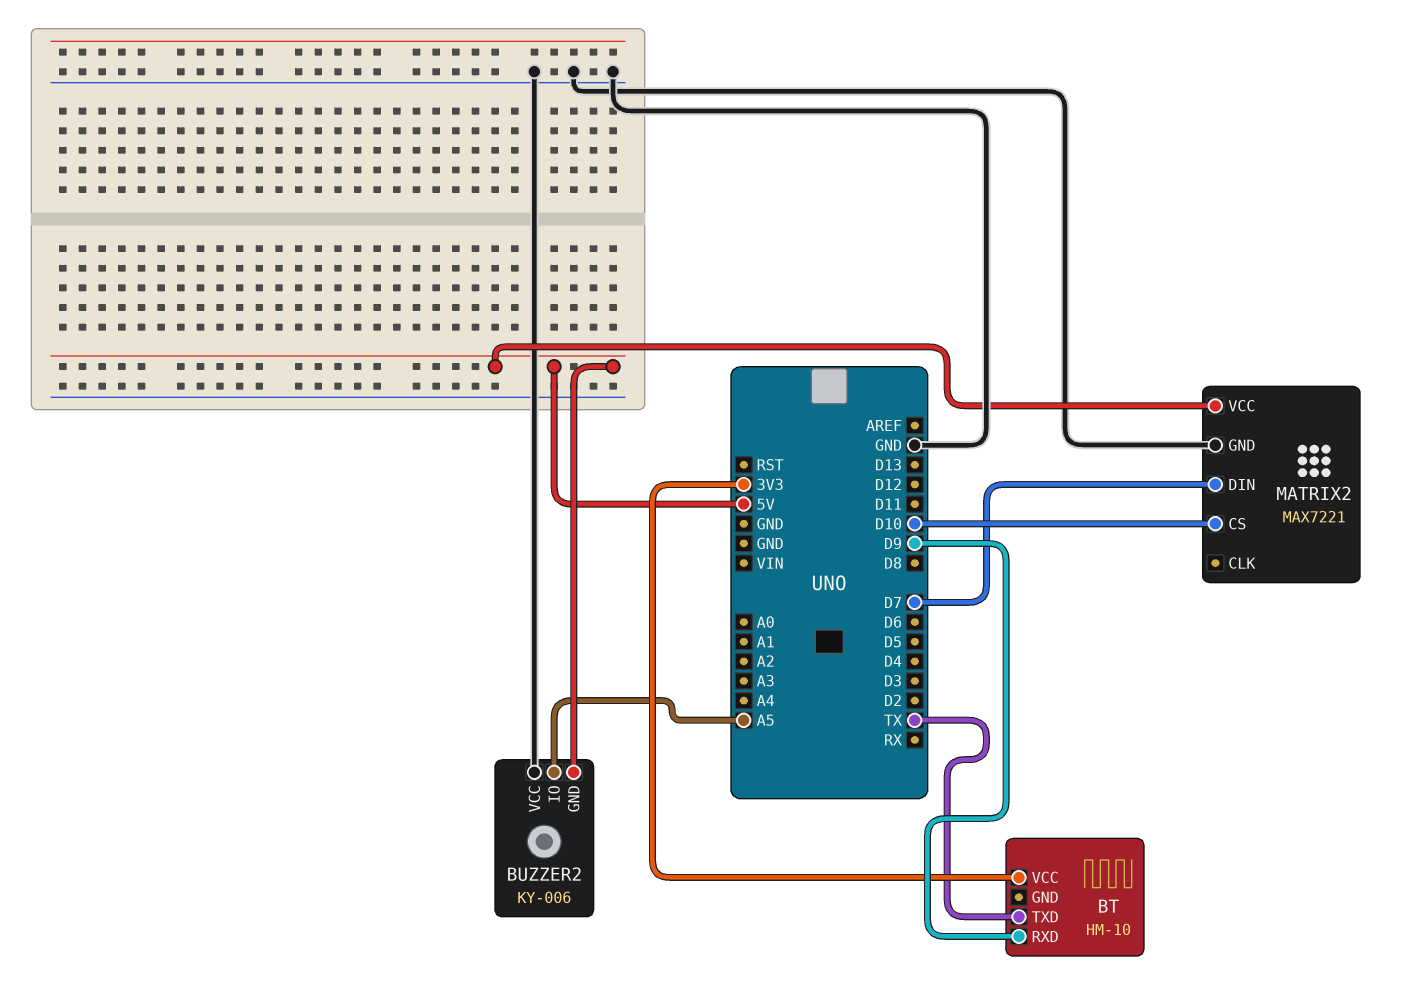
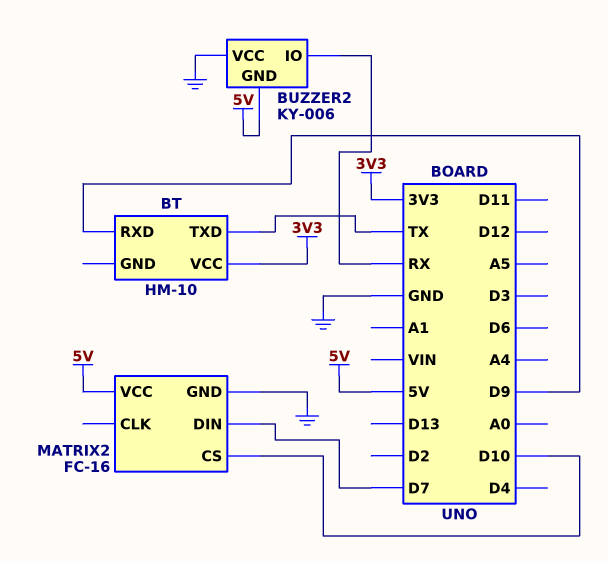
BUZZER2 pin IO: A5 -> RX
MATRIX2: MAX7221 -> FC-16

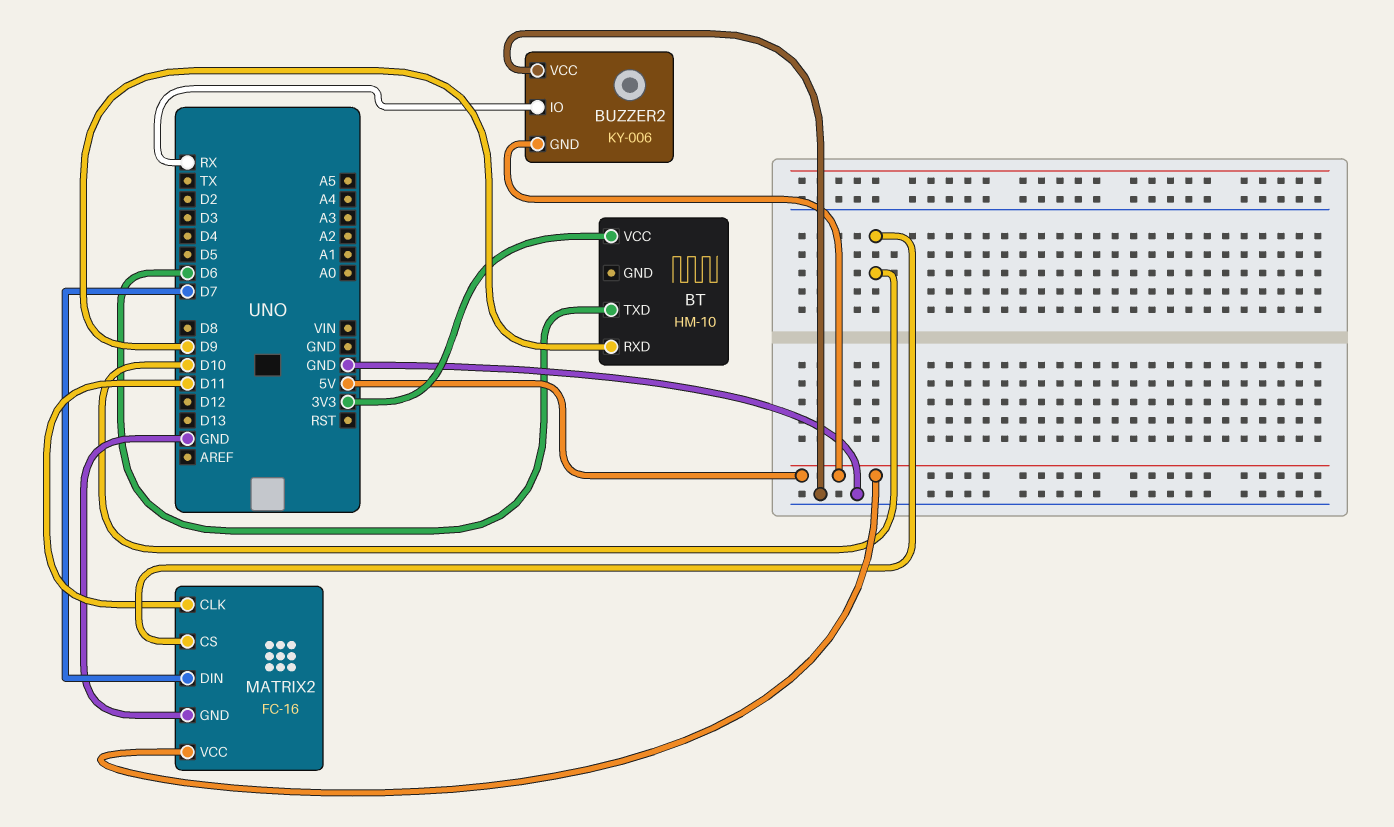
BT pin TXD: TX -> D6
MATRIX2 pin CLK: none -> D11

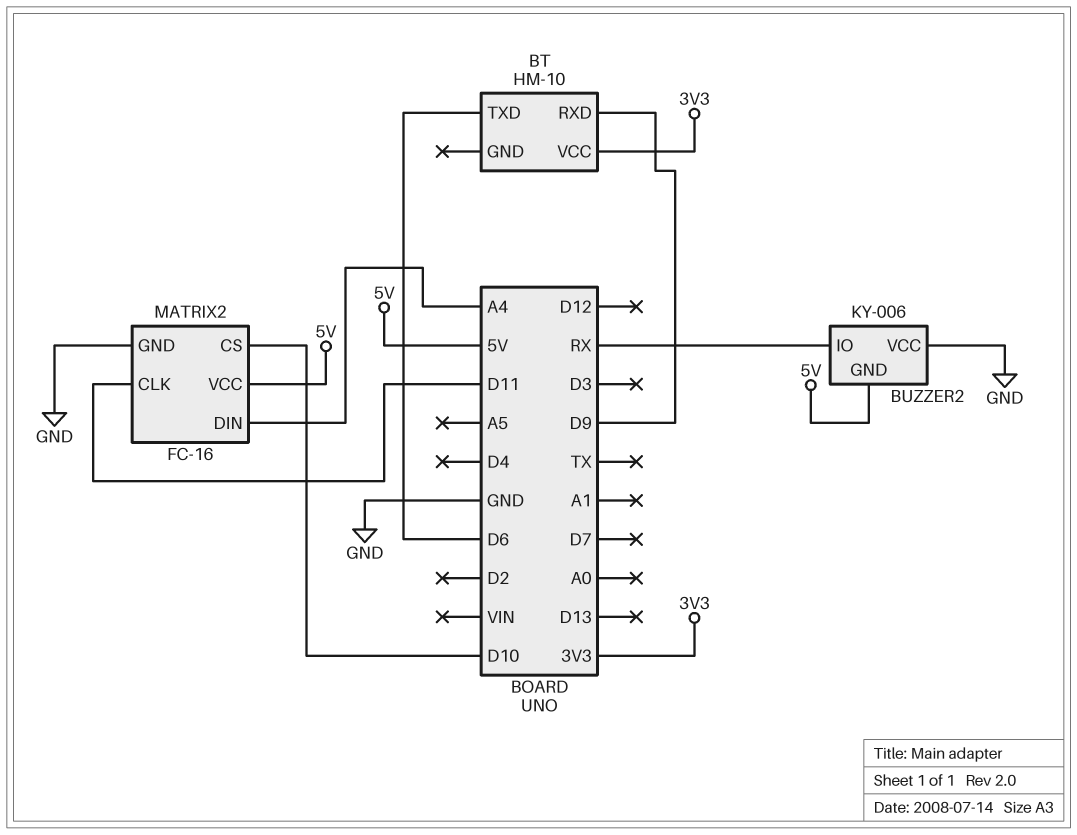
MATRIX2 pin DIN: D7 -> A4

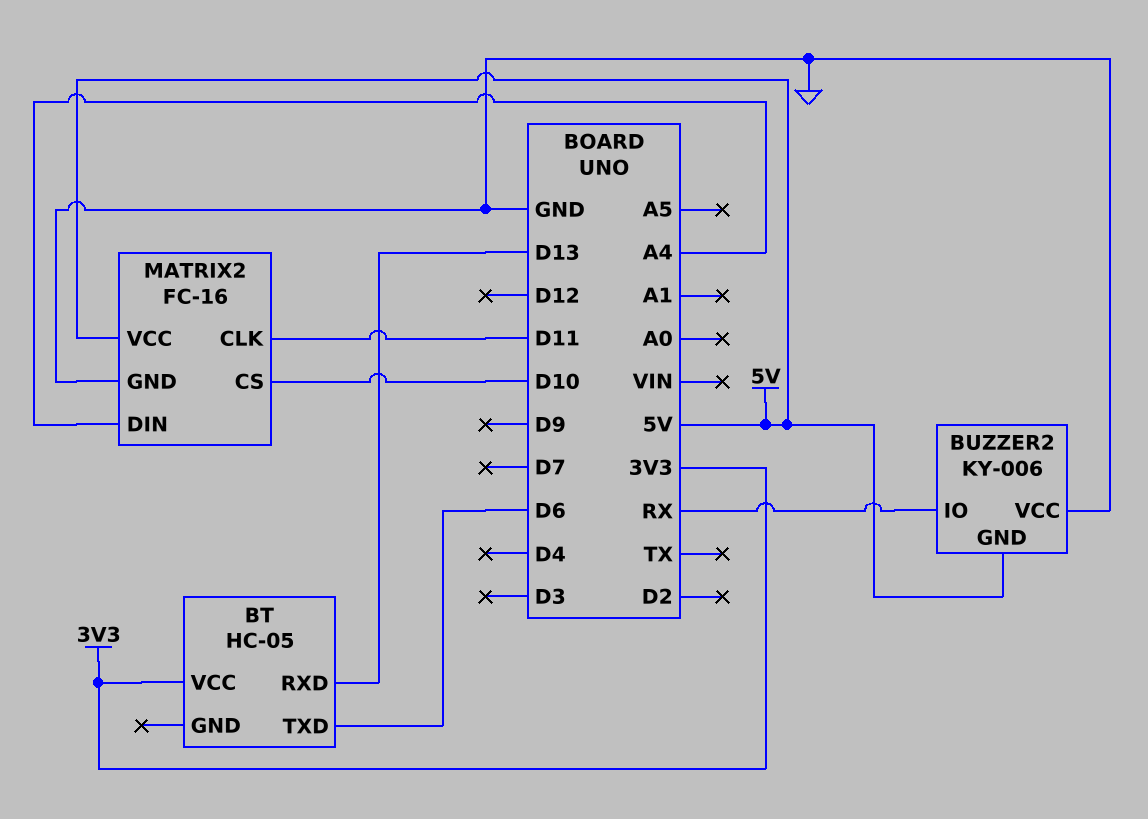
BT: HM-10 -> HC-05
BT pin RXD: D9 -> D13

